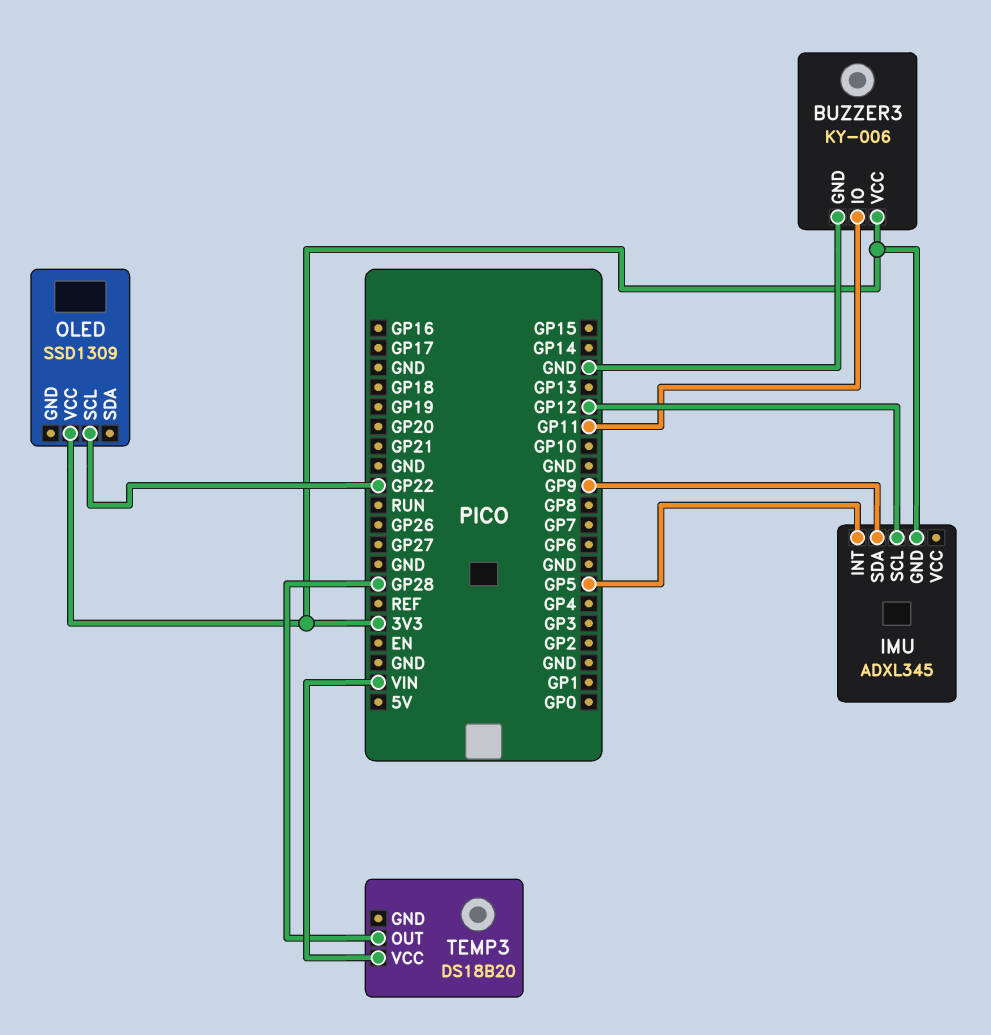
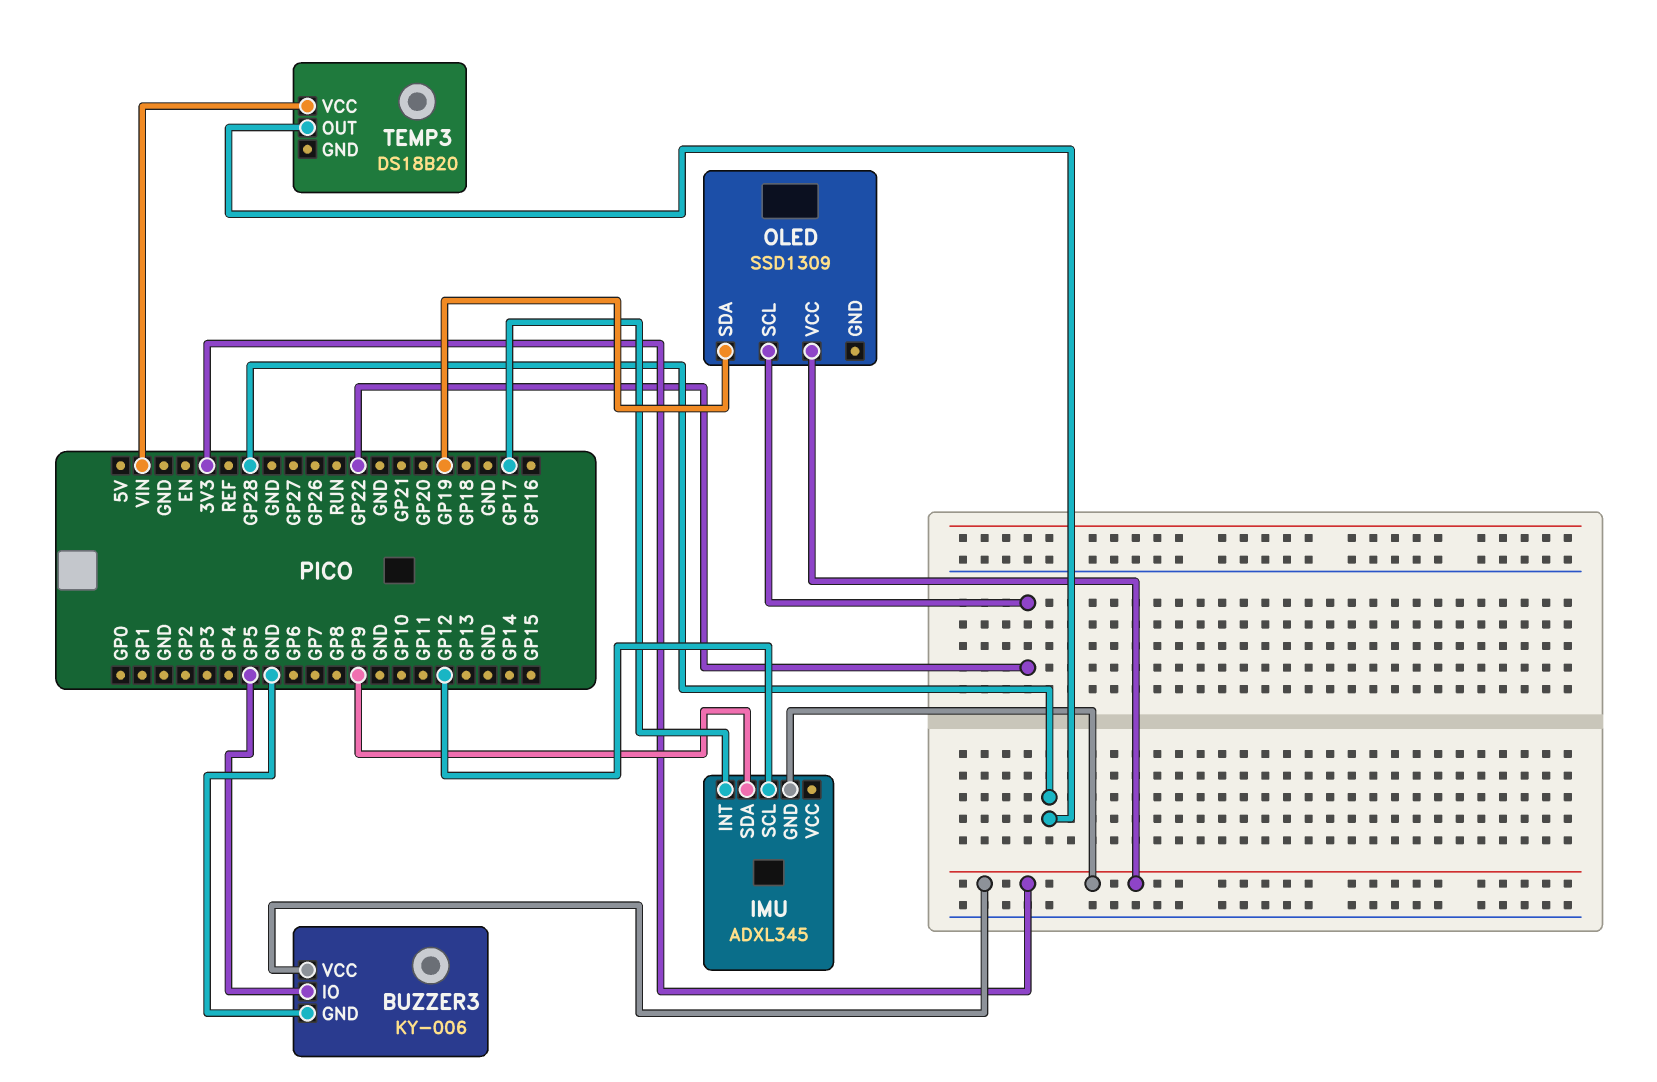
BUZZER3 pin IO: GP11 -> GP5
IMU pin INT: GP5 -> GP17
OLED pin SDA: none -> GP19

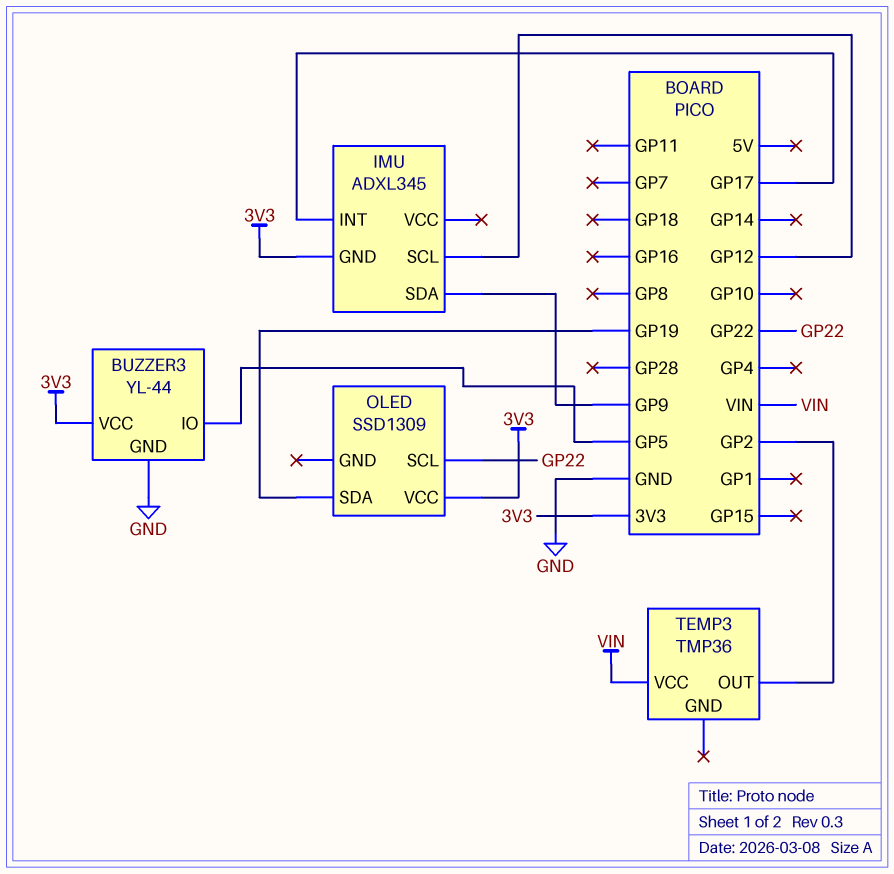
BUZZER3: KY-006 -> YL-44
TEMP3: DS18B20 -> TMP36
TEMP3 pin OUT: GP28 -> GP2

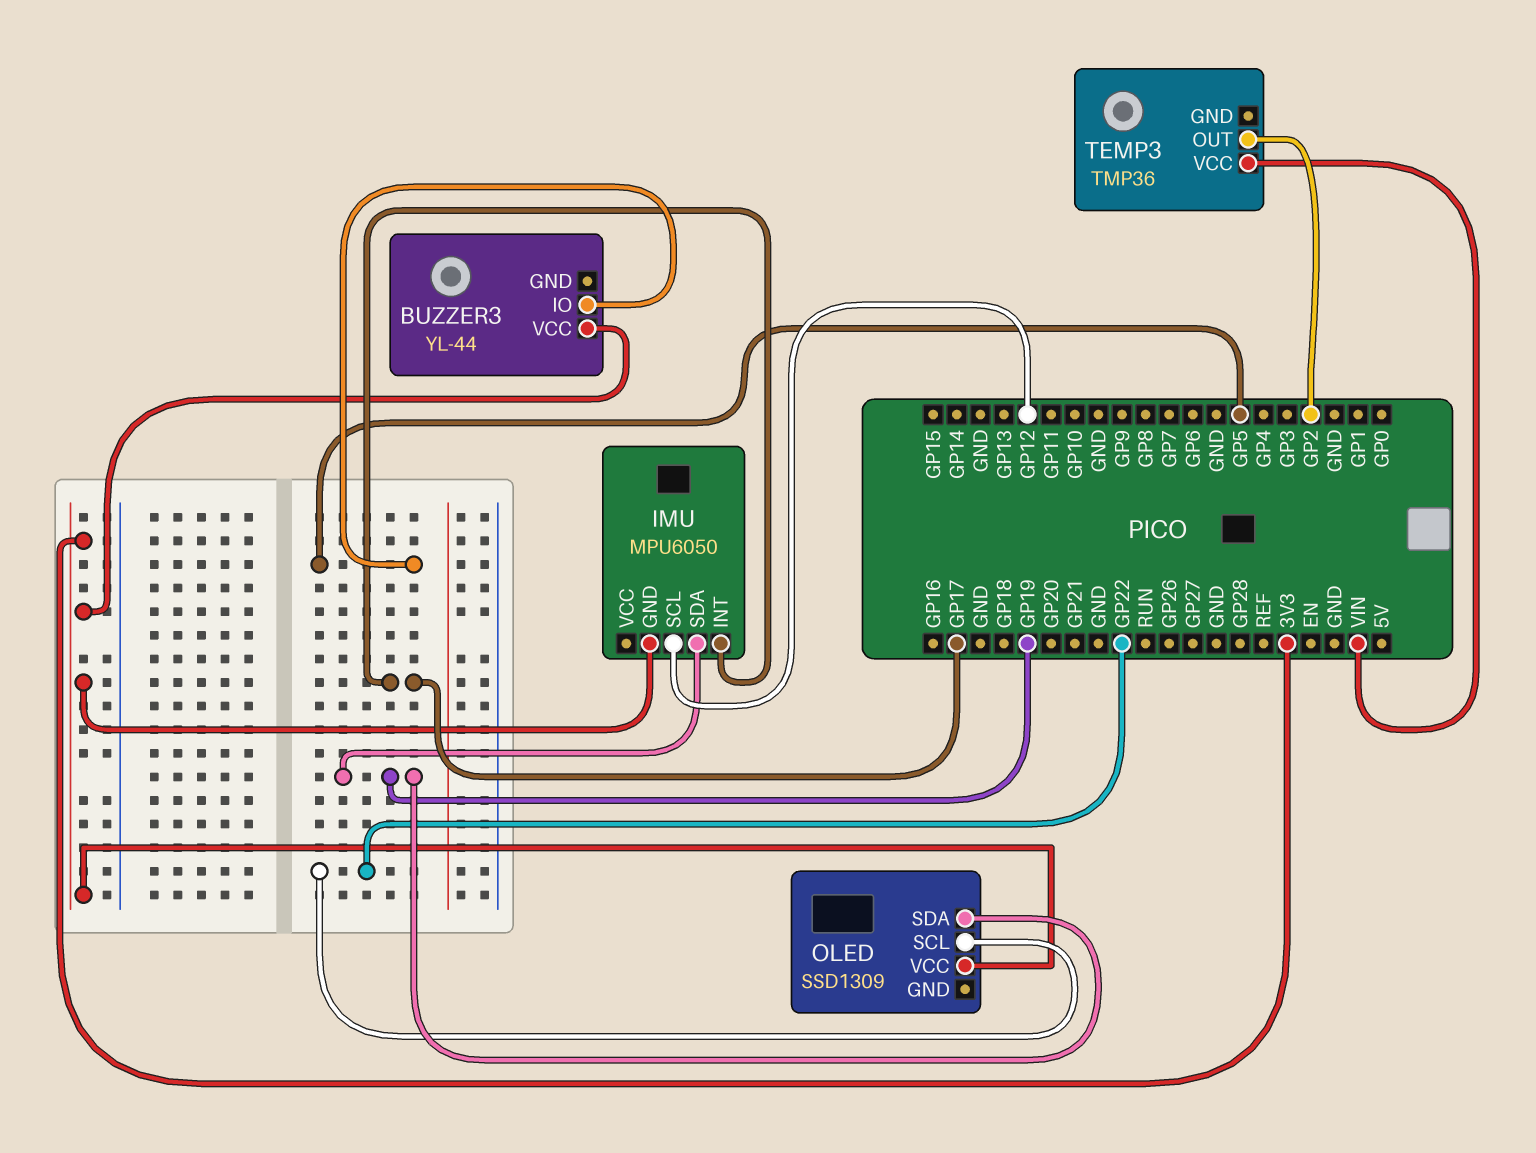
BUZZER3 pin GND: GND -> none
IMU: ADXL345 -> MPU6050
IMU pin SDA: GP9 -> GP19

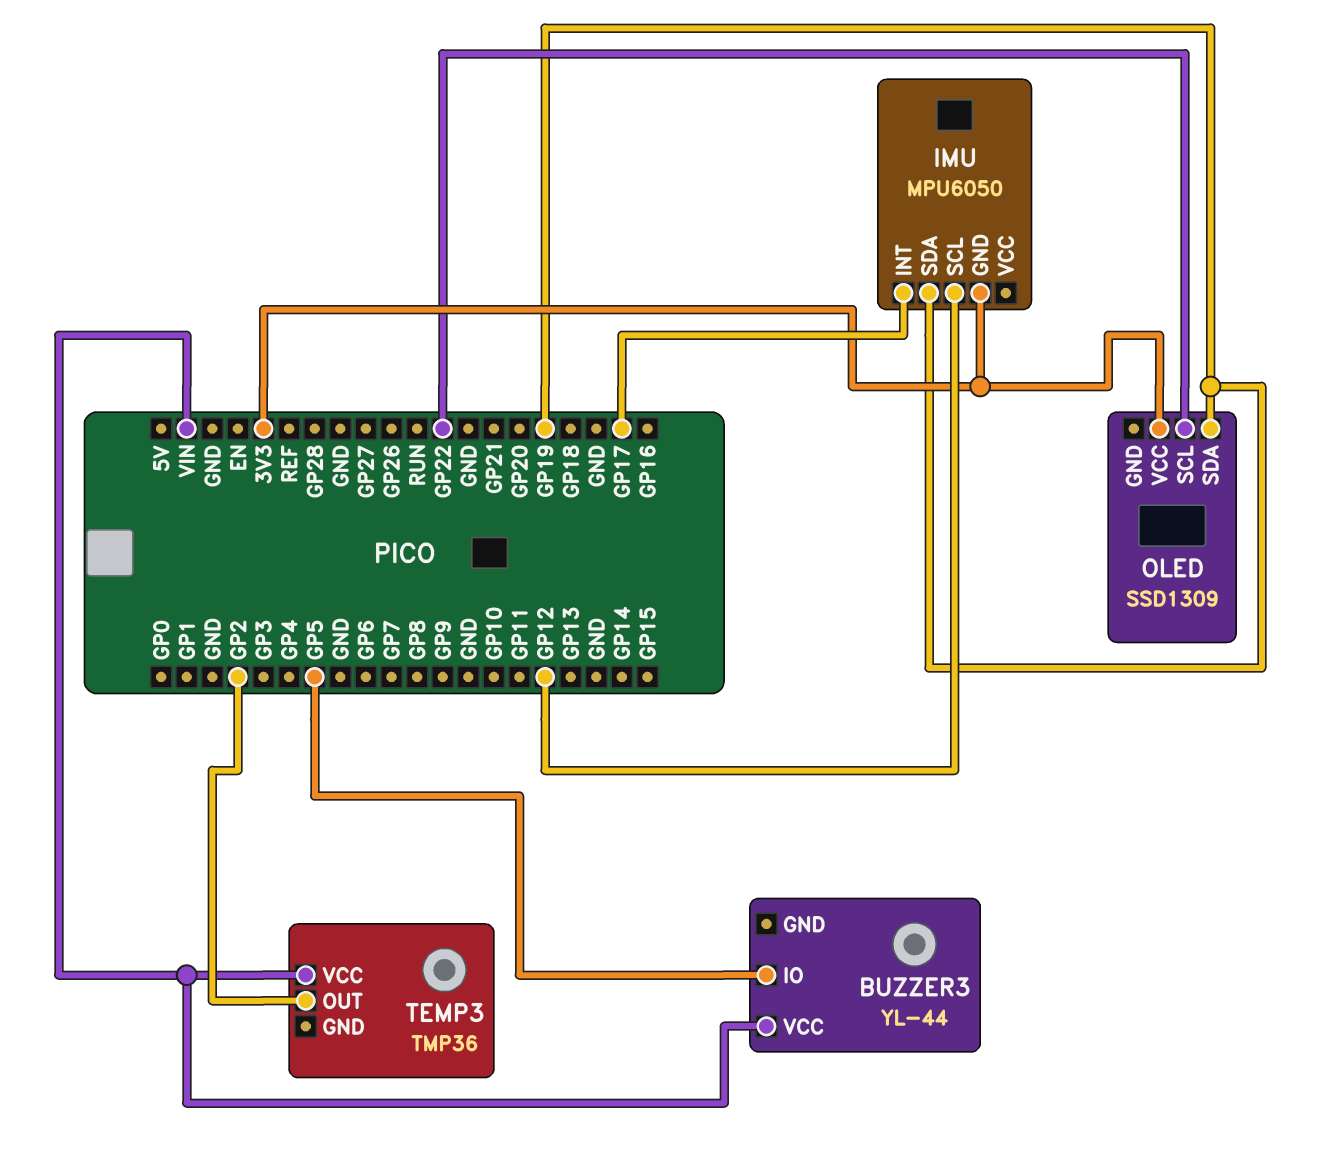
BUZZER3 pin VCC: 3V3 -> VIN

